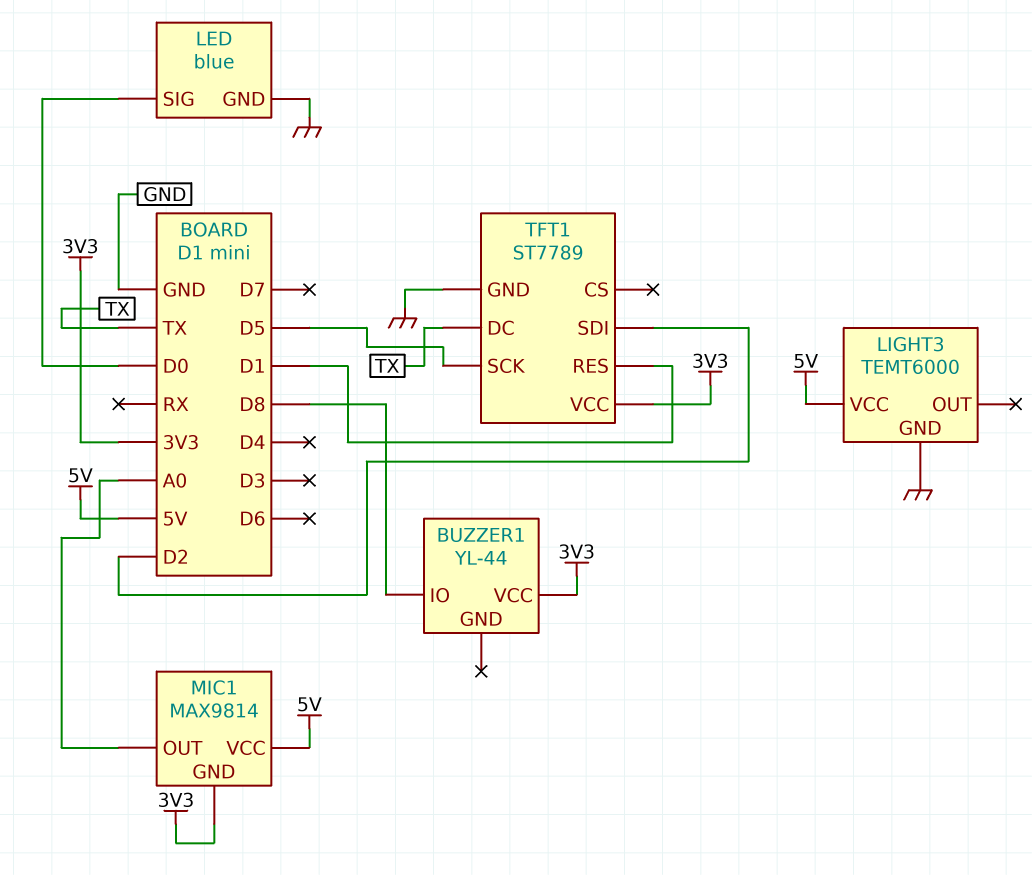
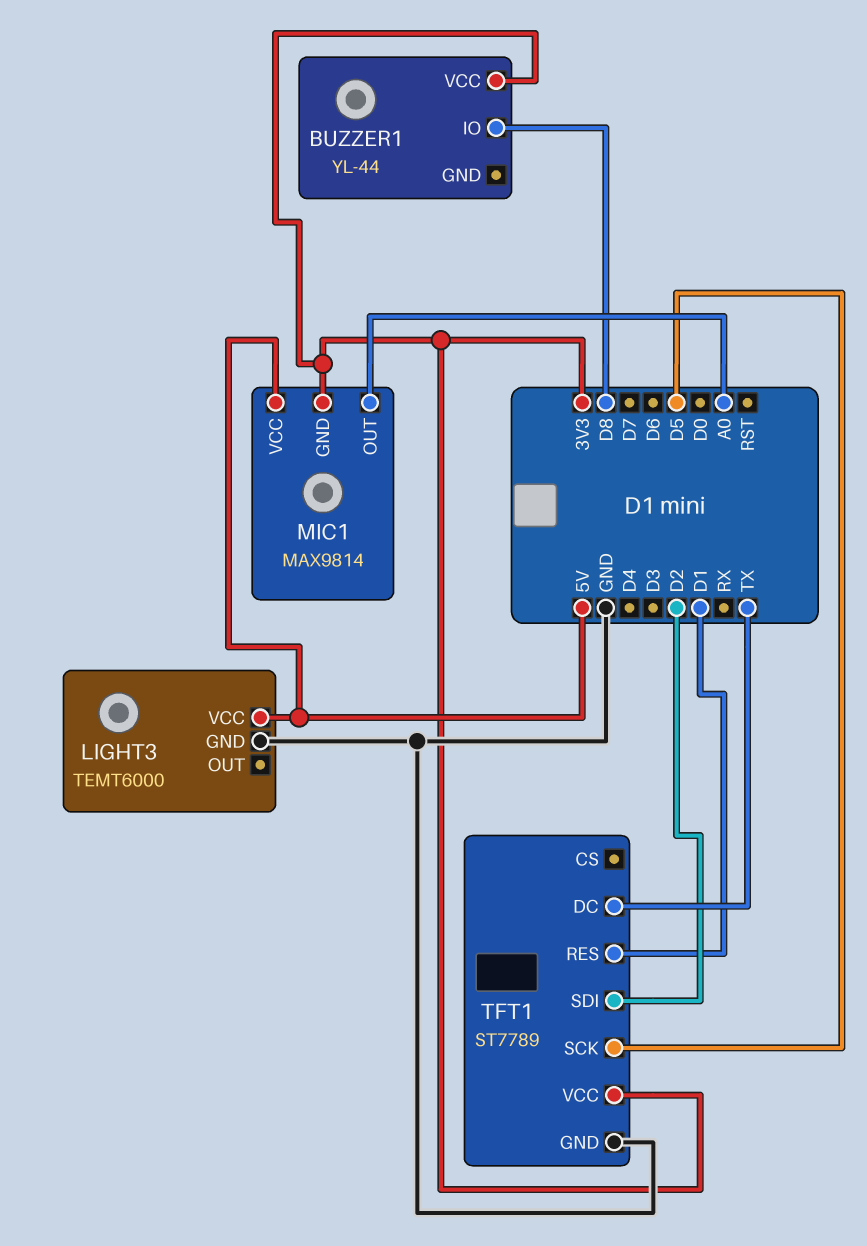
LED: blue -> none
LED pin GND: GND -> none
LED pin SIG: D0 -> none

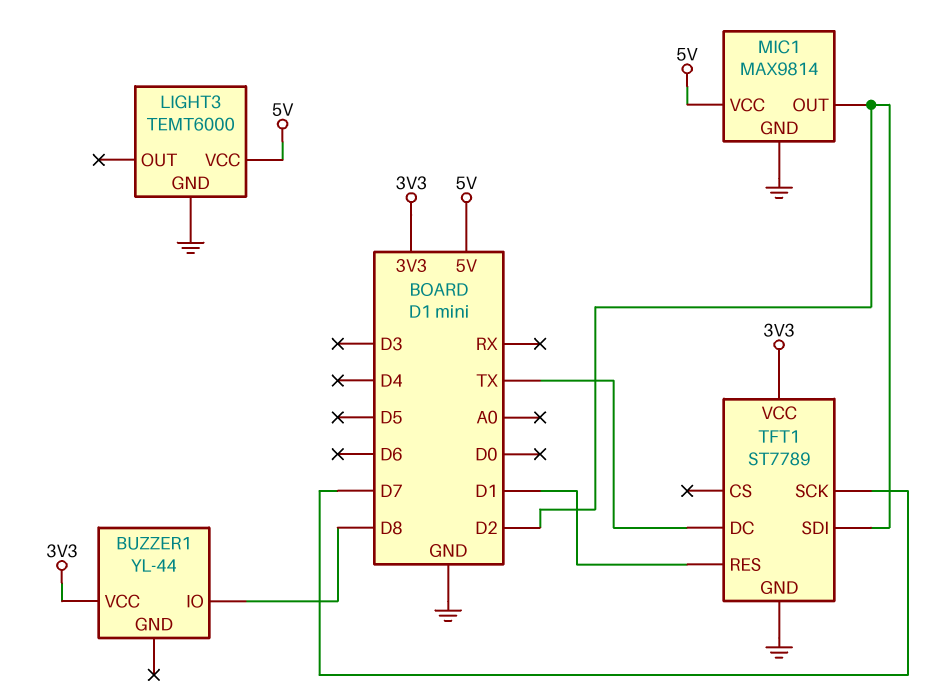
MIC1 pin GND: 3V3 -> GND
MIC1 pin OUT: A0 -> D2
TFT1 pin SCK: D5 -> D7

